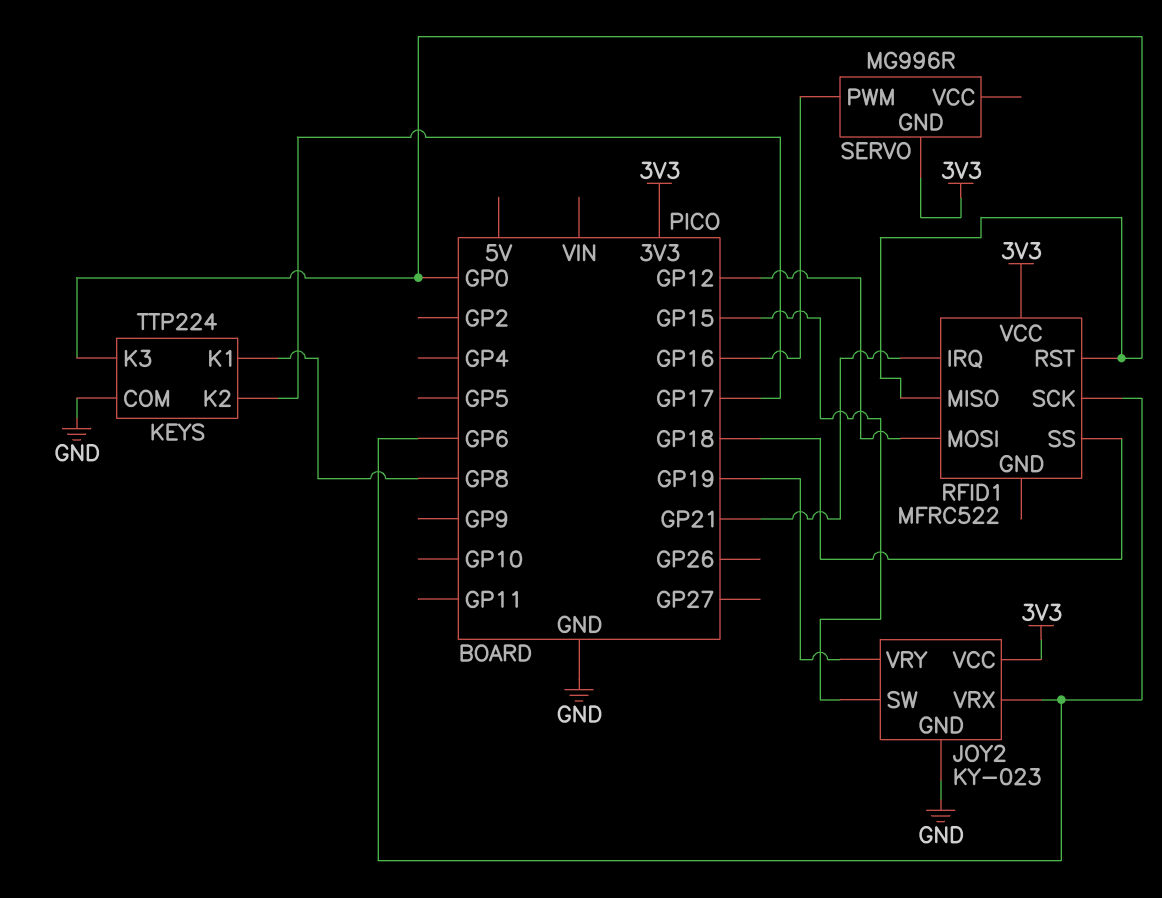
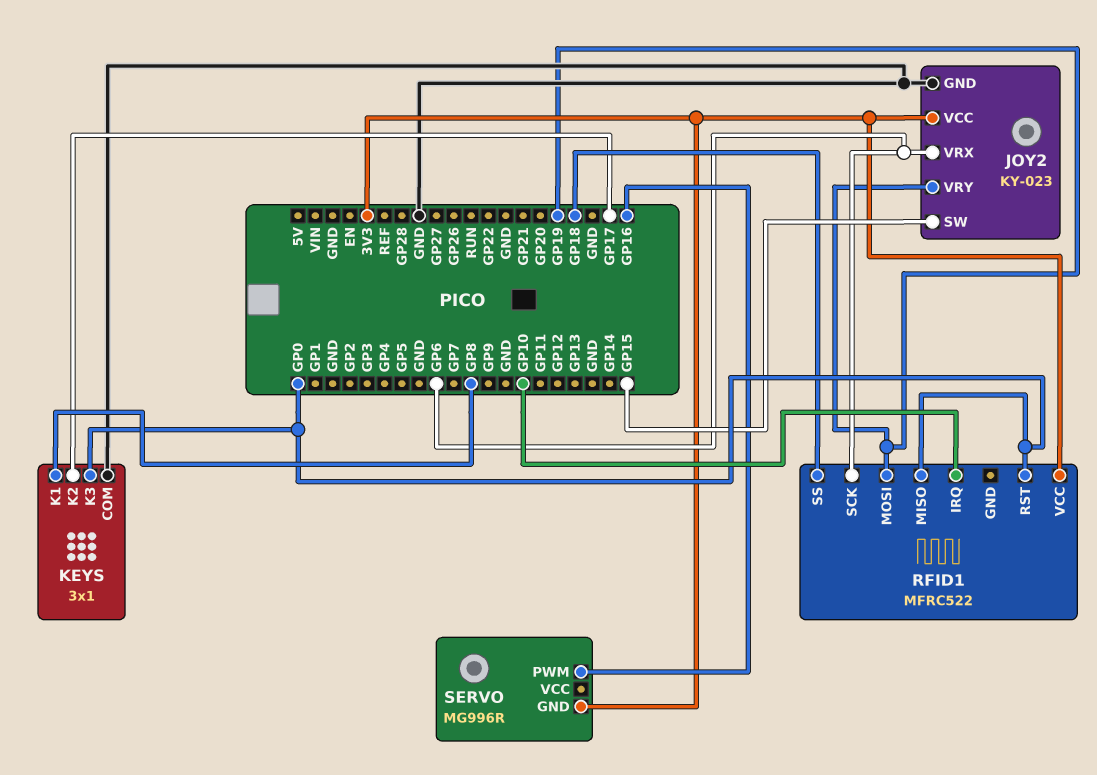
KEYS: TTP224 -> 3x1
RFID1 pin IRQ: GP21 -> GP10
RFID1 pin MOSI: GP12 -> GP19

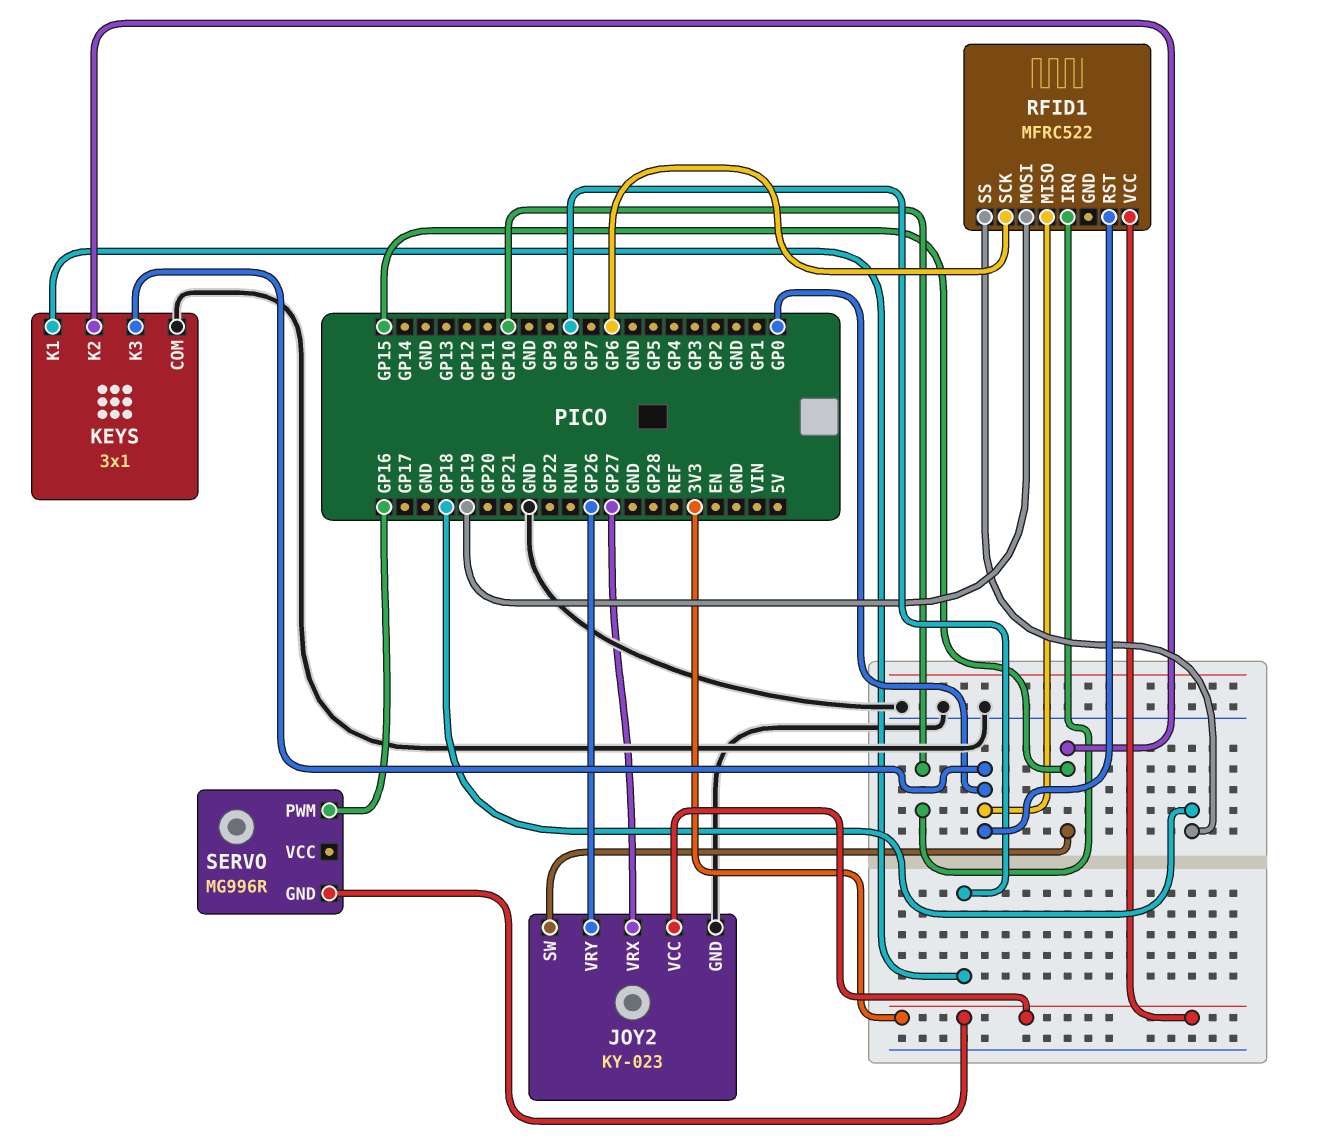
JOY2 pin VRX: GP6 -> GP27
JOY2 pin VRY: GP19 -> GP26
KEYS pin K2: GP17 -> GP15

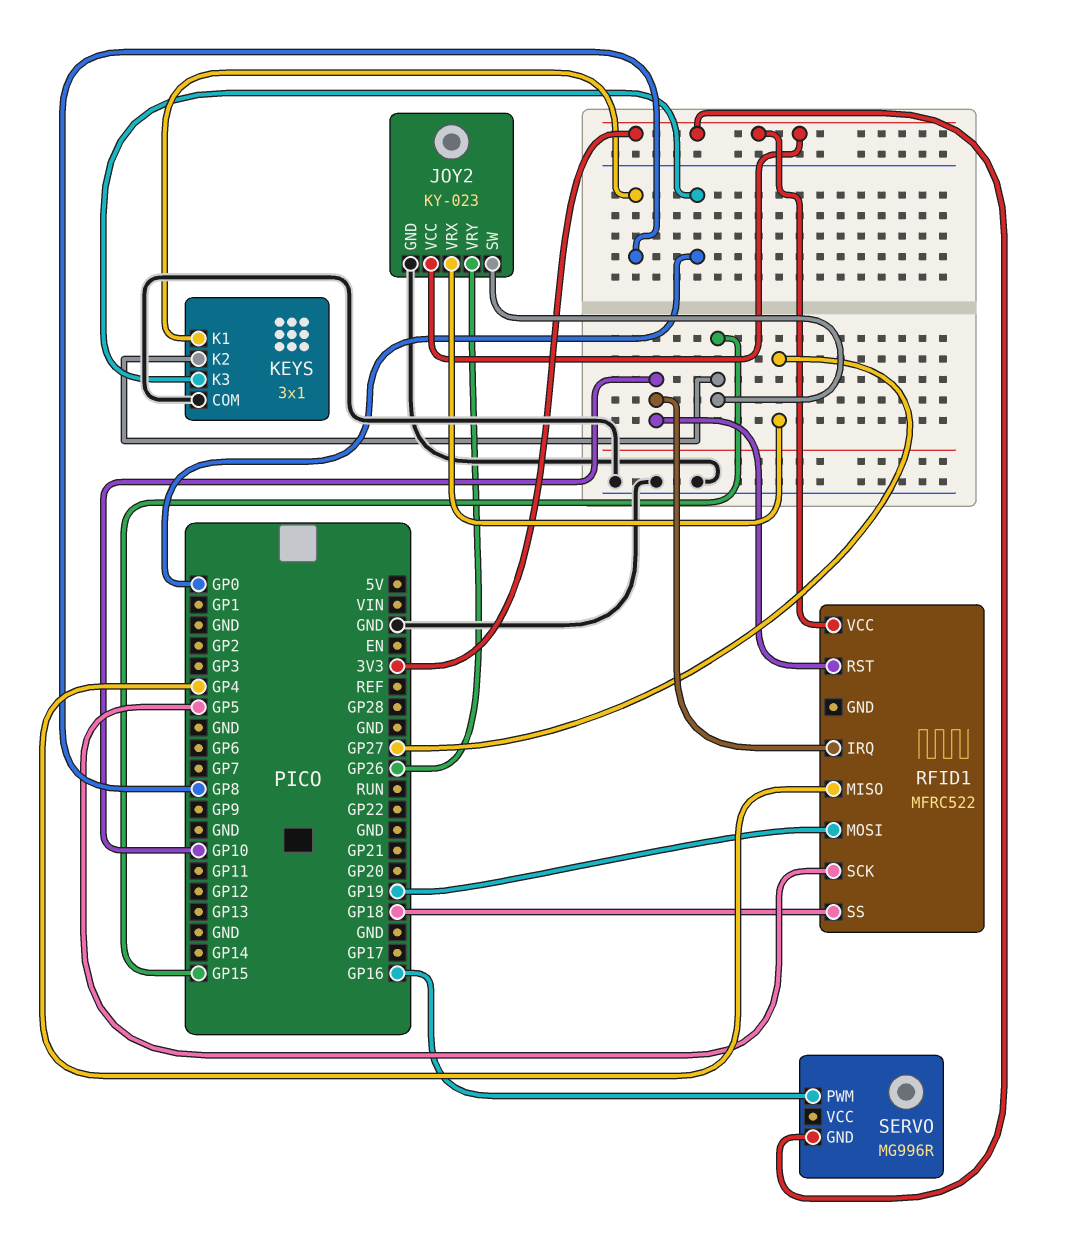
RFID1 pin MISO: GP0 -> GP4
RFID1 pin RST: GP0 -> GP10
RFID1 pin SCK: GP6 -> GP5

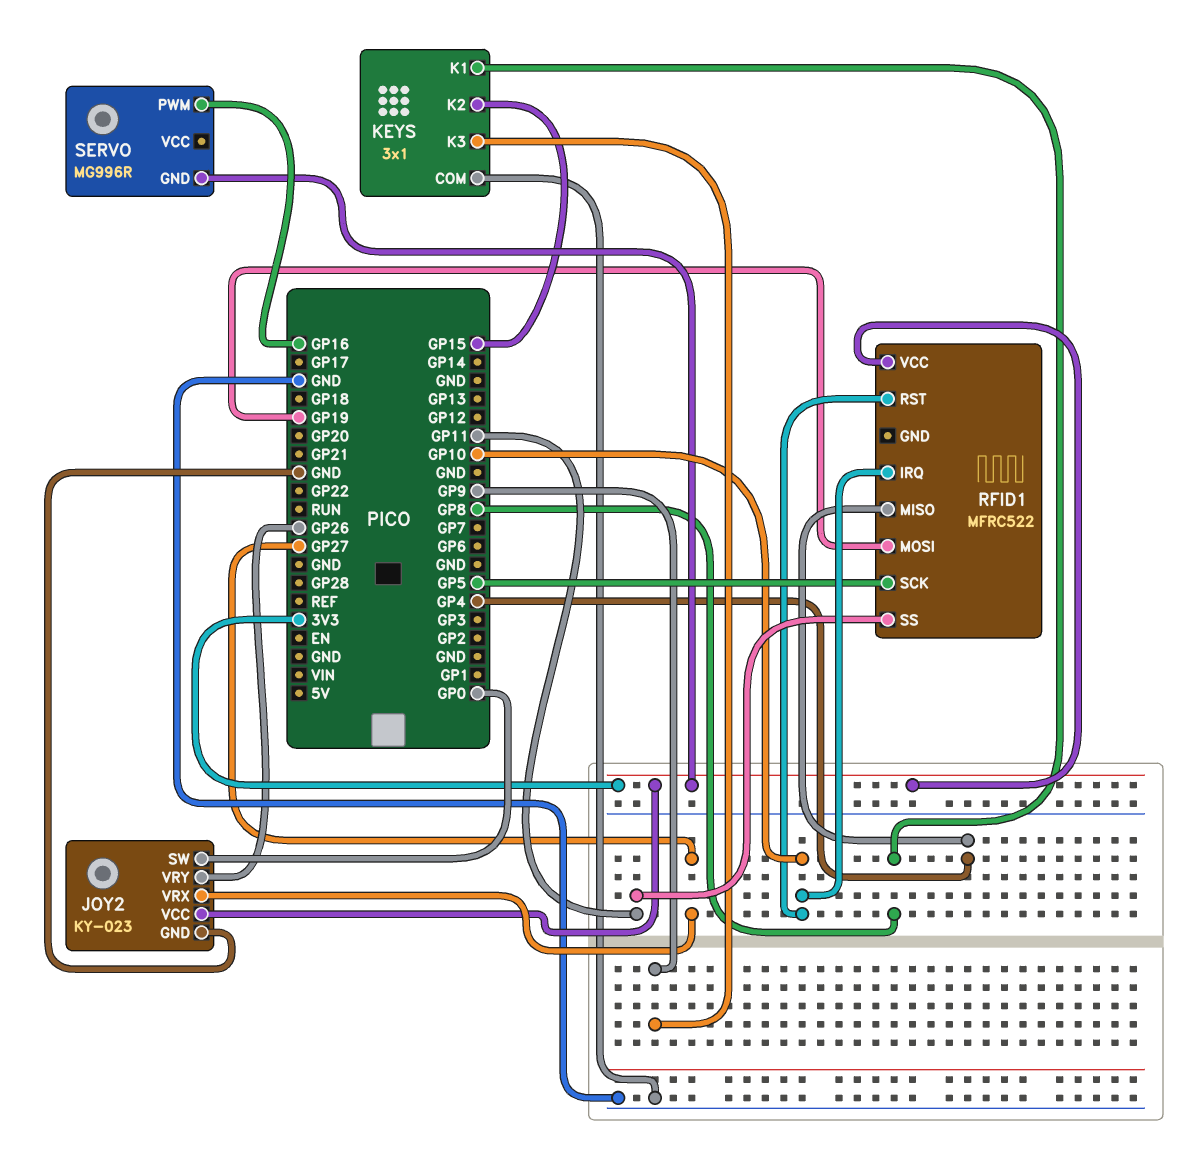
JOY2 pin SW: GP15 -> GP0
KEYS pin K3: GP0 -> GP9
RFID1 pin SS: GP18 -> GP11

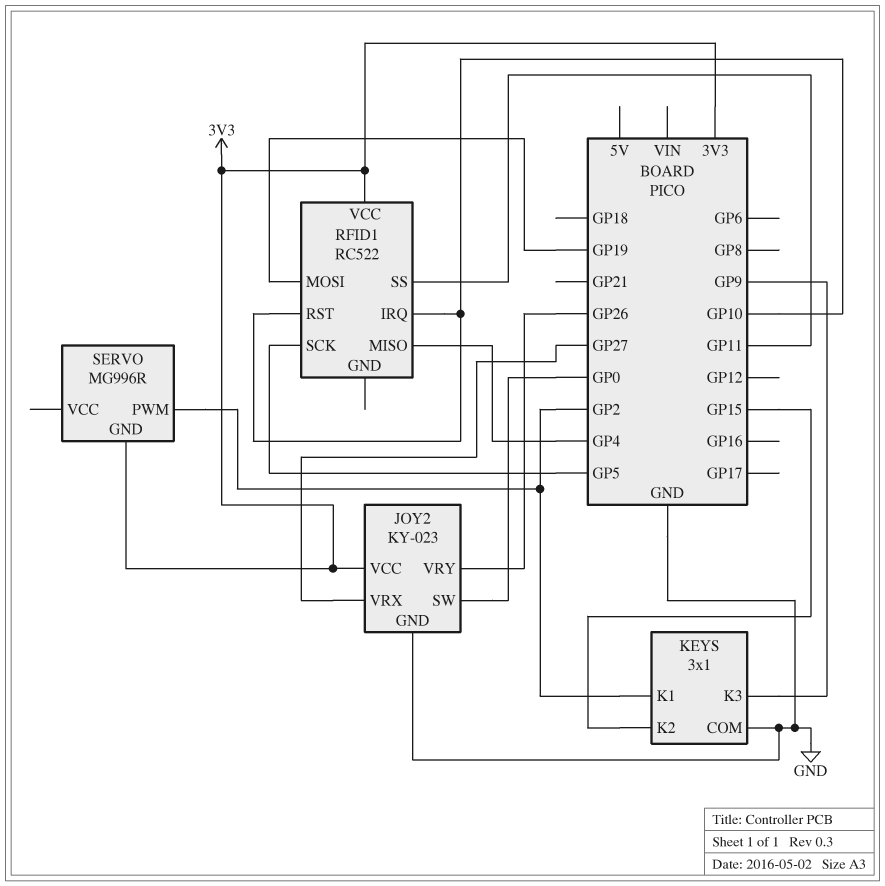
KEYS pin K1: GP8 -> GP2
RFID1: MFRC522 -> RC522
SERVO pin PWM: GP16 -> GP2

